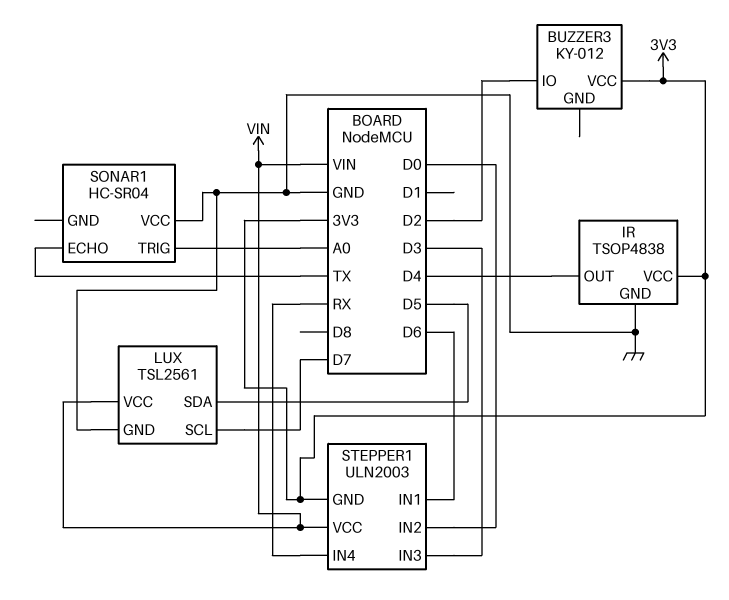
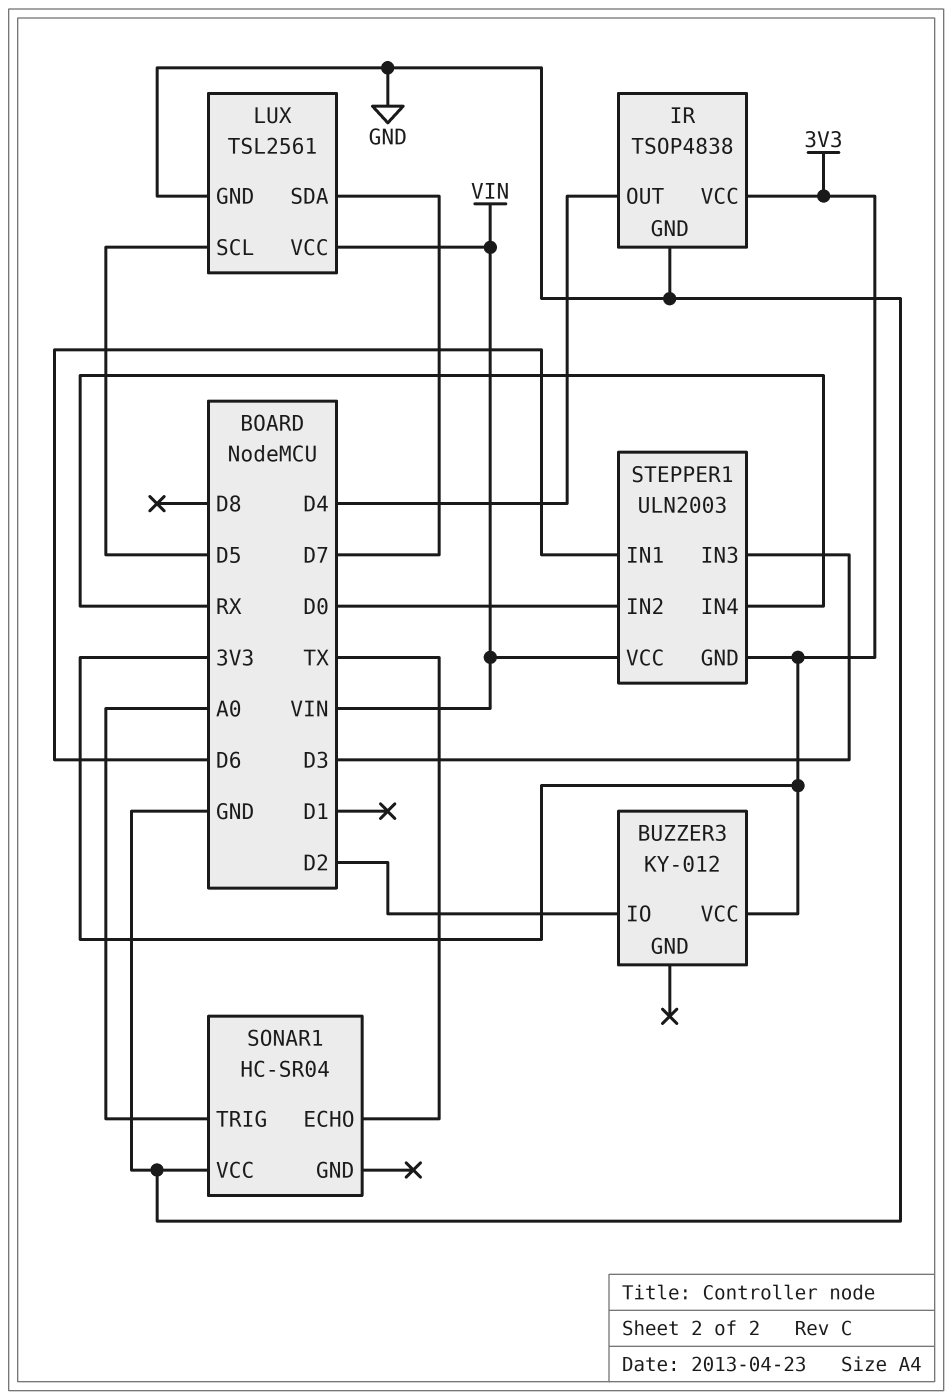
LUX pin SCL: D7 -> D5
LUX pin SDA: D5 -> D7

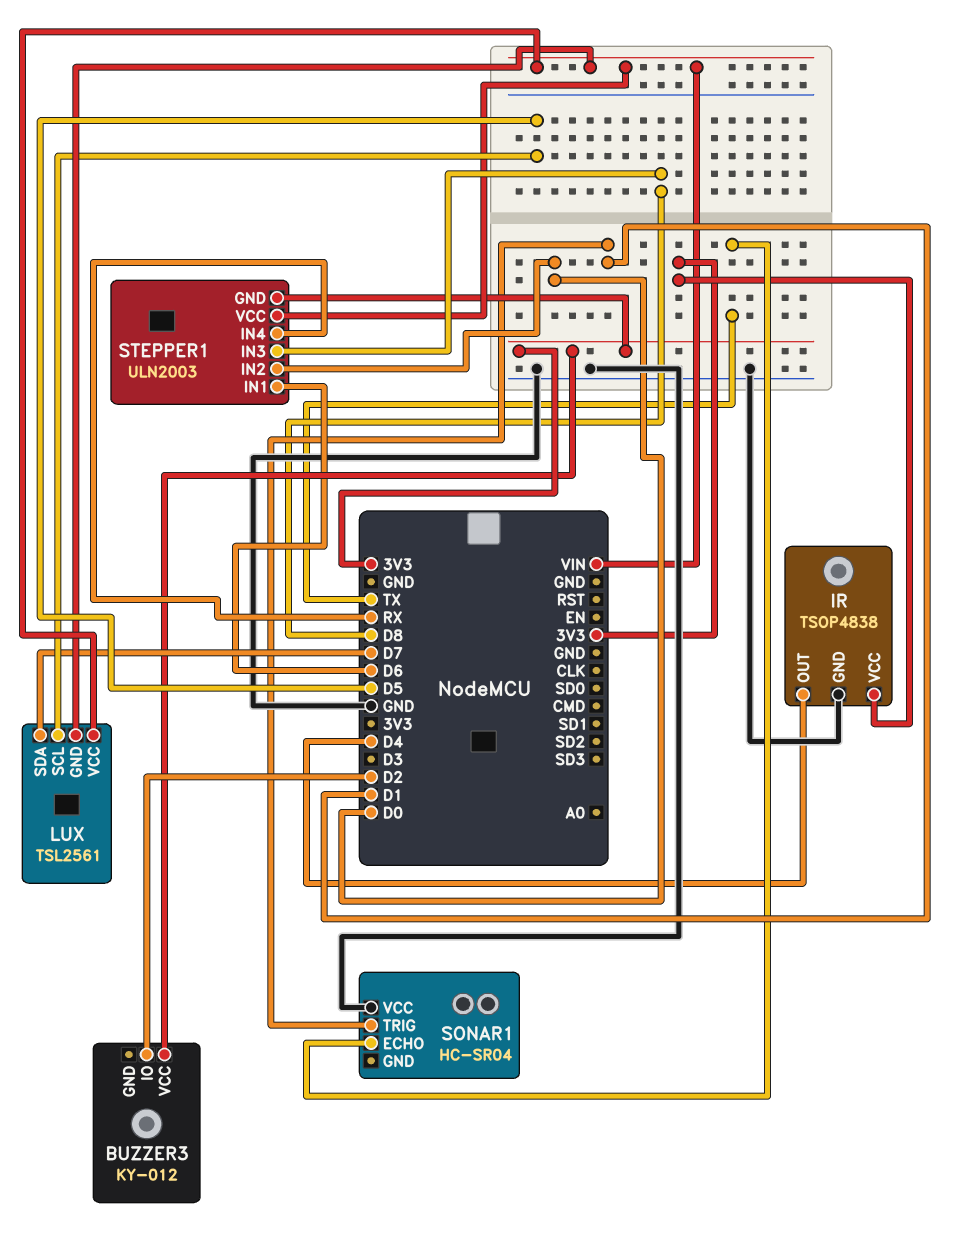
LUX pin GND: GND -> VIN
SONAR1 pin TRIG: A0 -> D1
STEPPER1 pin IN3: D3 -> D8

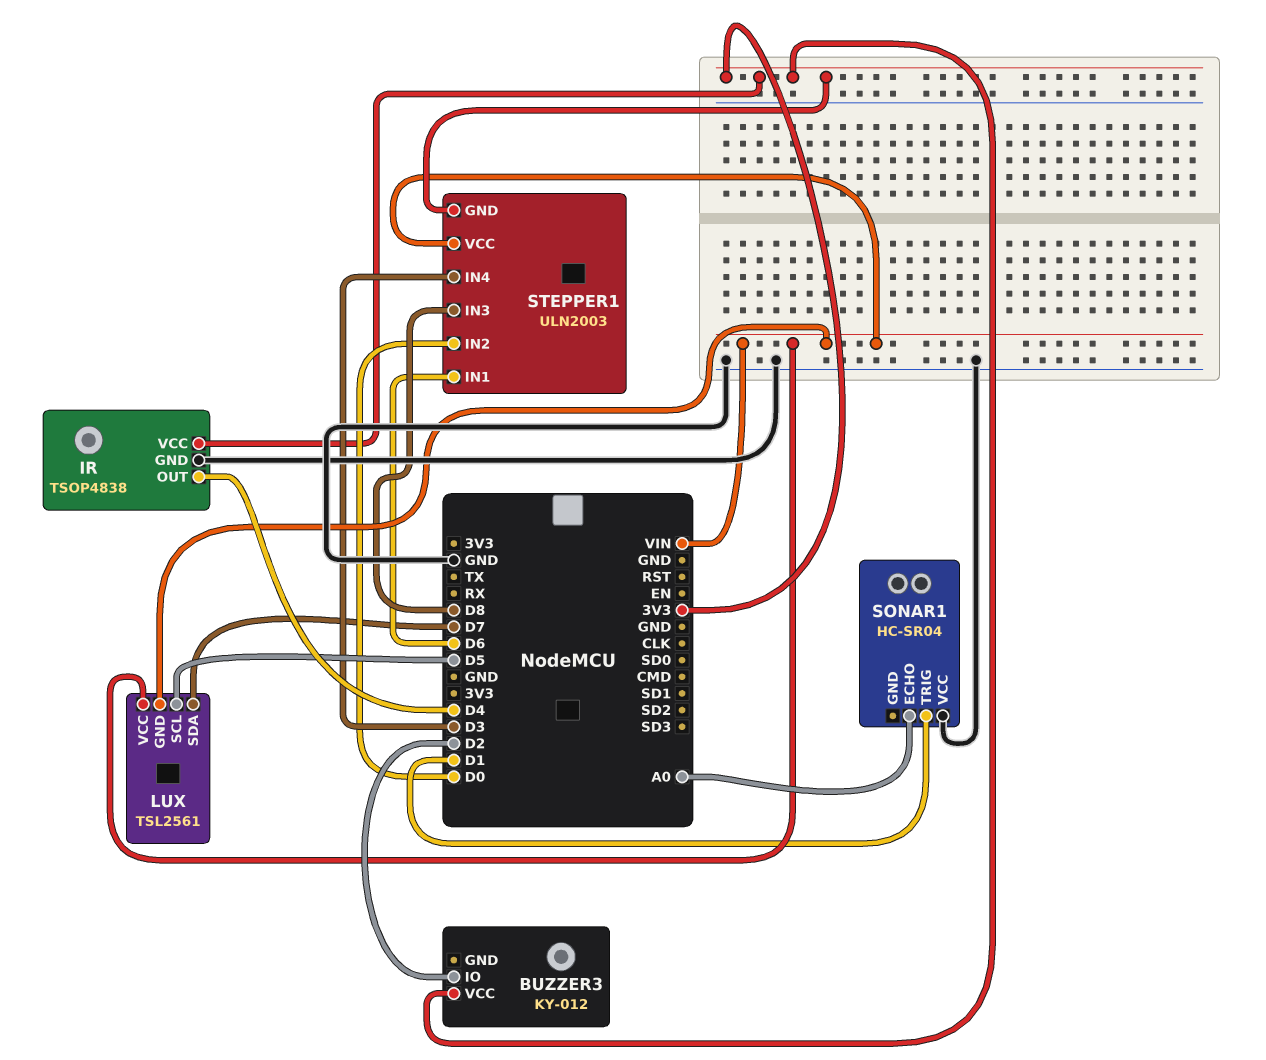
SONAR1 pin ECHO: TX -> A0
STEPPER1 pin IN4: RX -> D3

